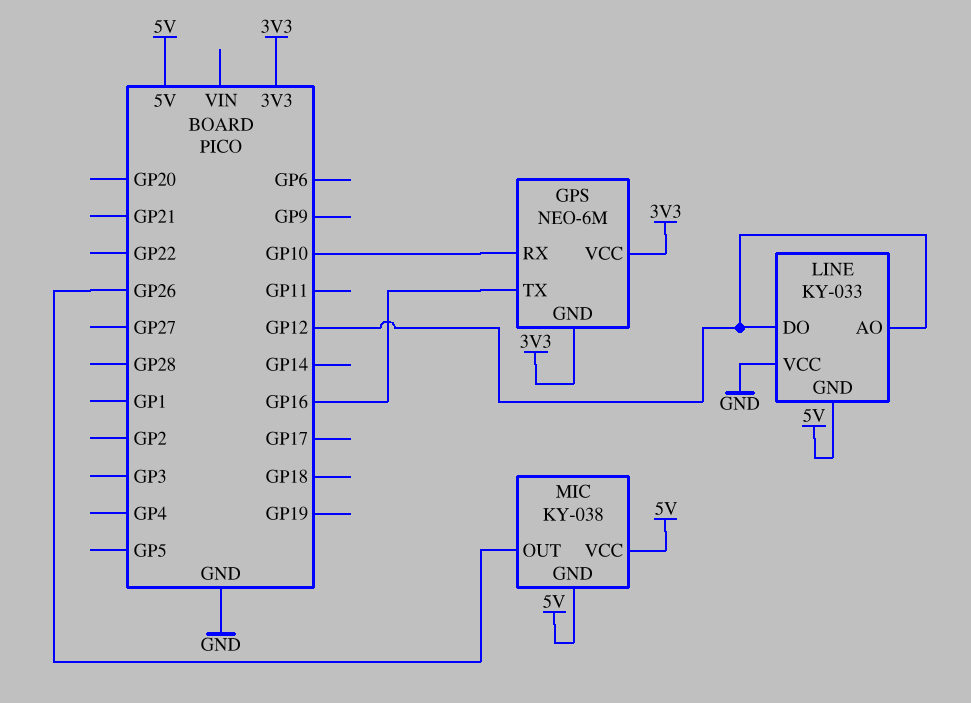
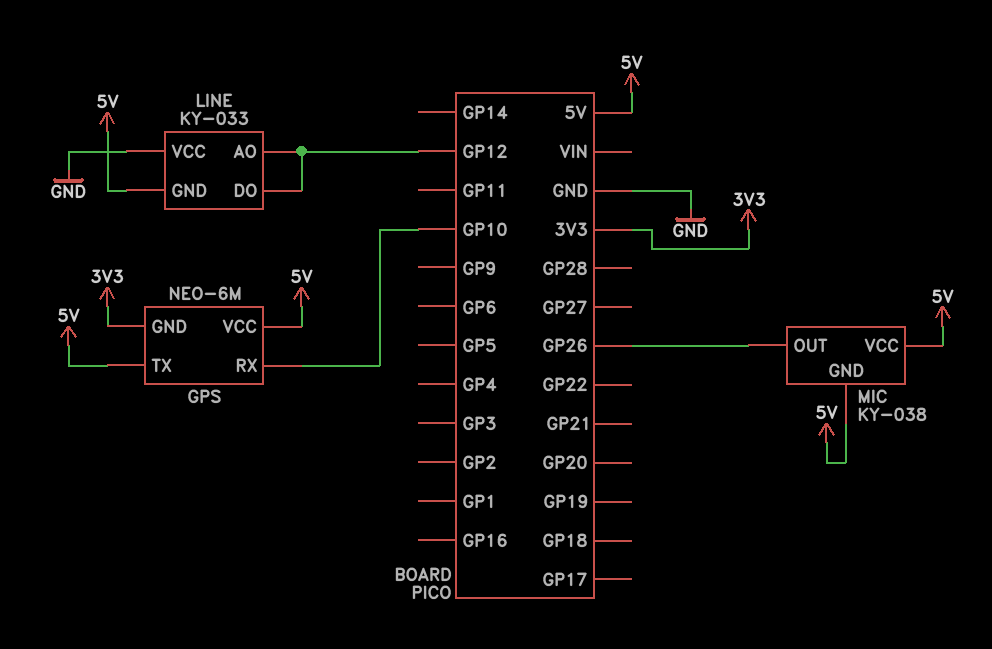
GPS pin TX: GP16 -> 5V
GPS pin VCC: 3V3 -> 5V

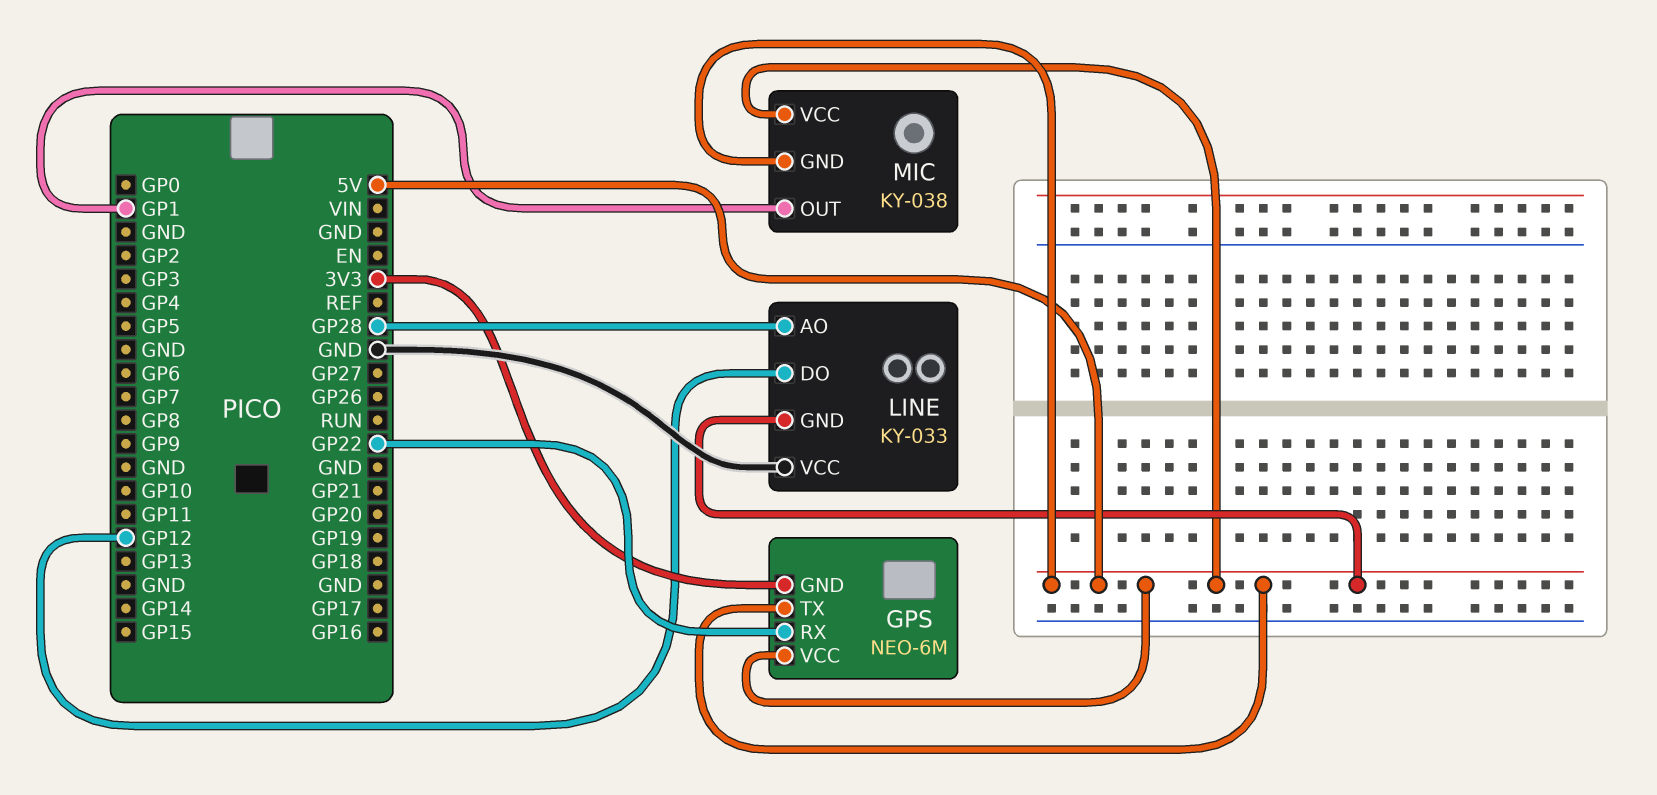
GPS pin RX: GP10 -> GP22
LINE pin AO: GP12 -> GP28
MIC pin OUT: GP26 -> GP1

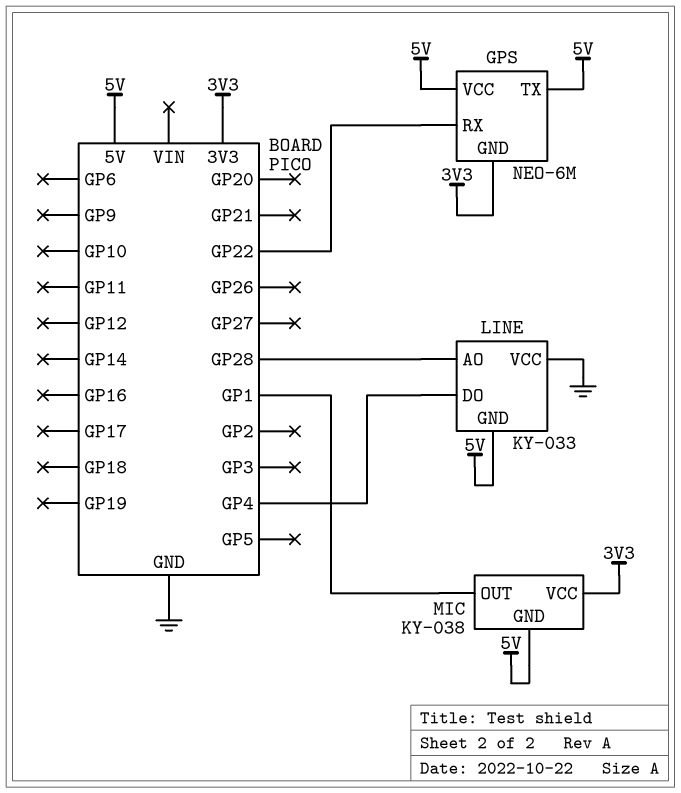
LINE pin DO: GP12 -> GP4
MIC pin VCC: 5V -> 3V3

